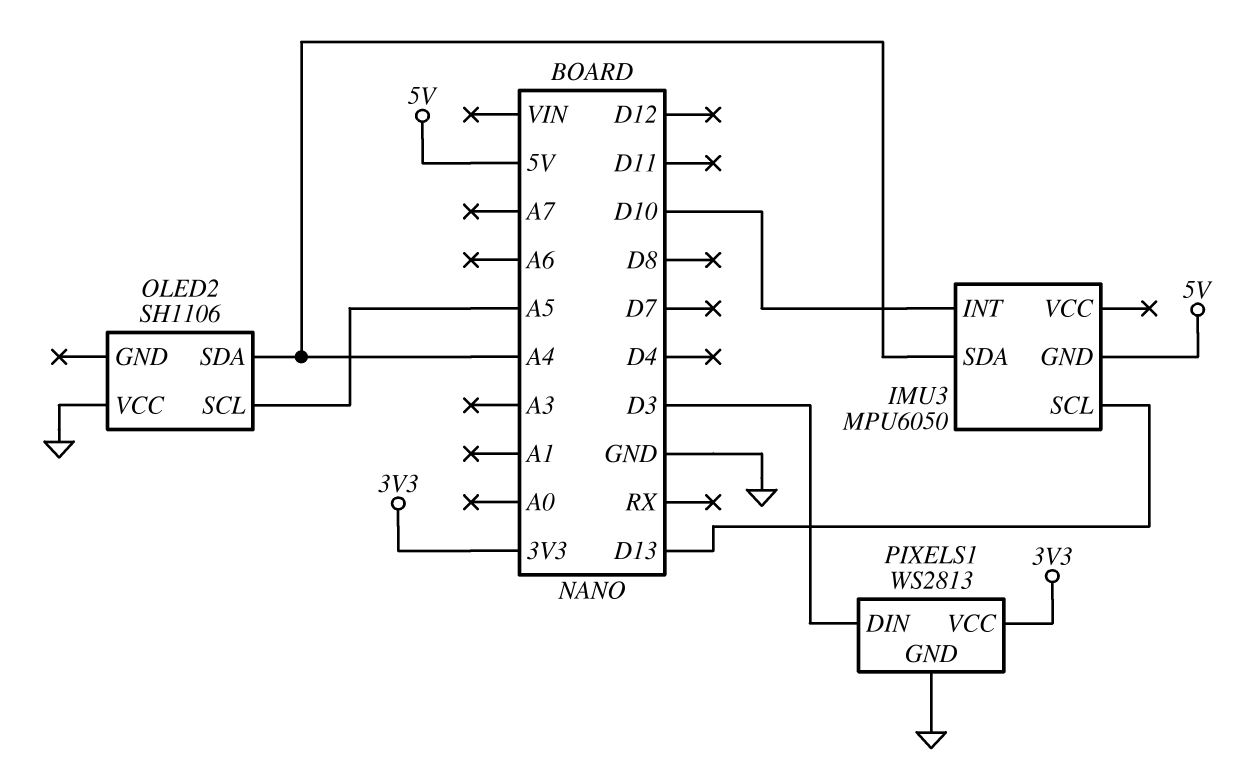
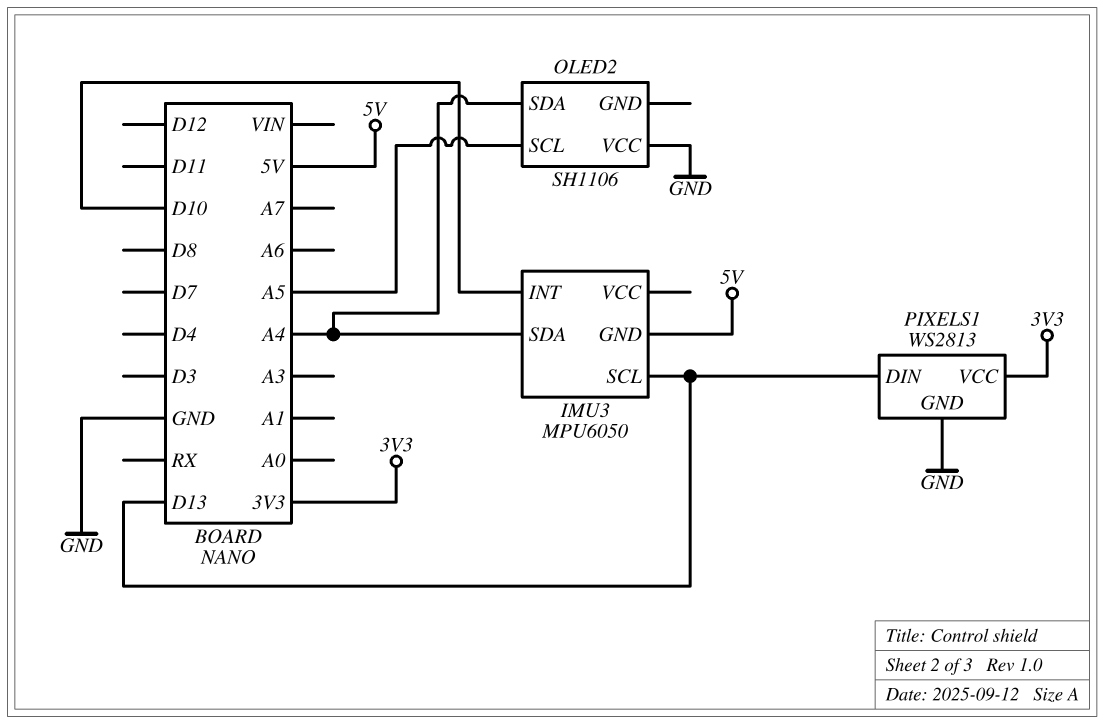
PIXELS1 pin DIN: D3 -> D13

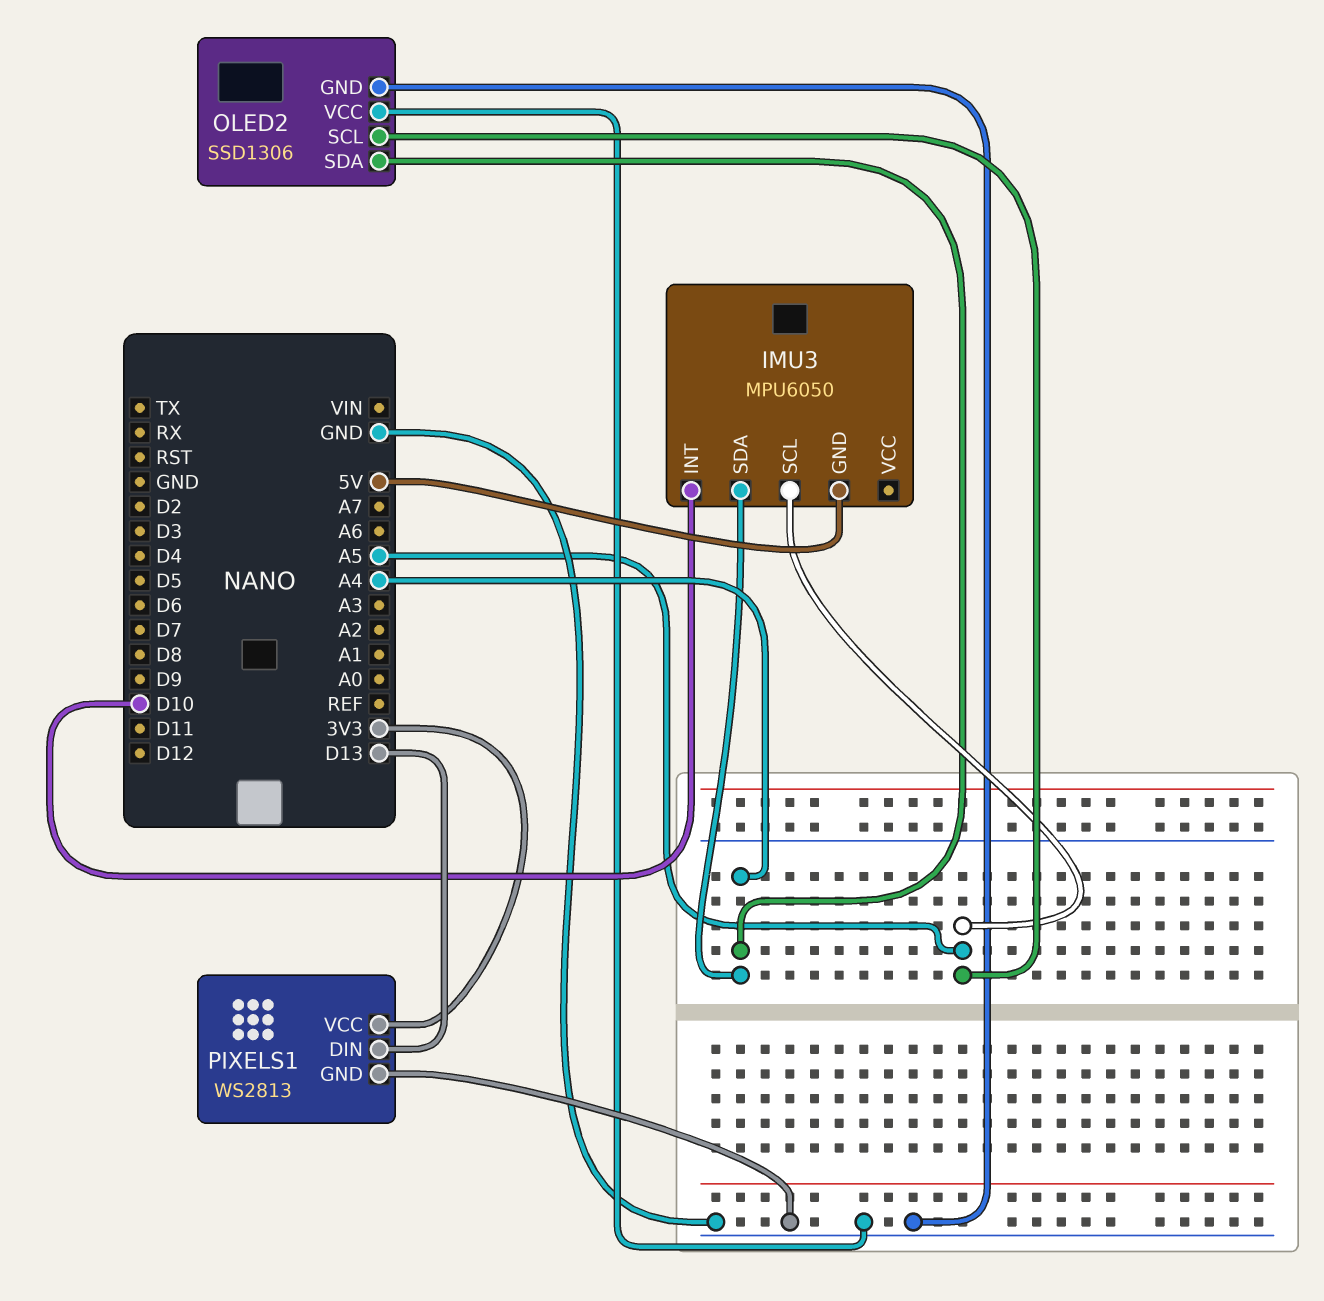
IMU3 pin SCL: D13 -> A5
OLED2: SH1106 -> SSD1306
OLED2 pin GND: none -> GND

